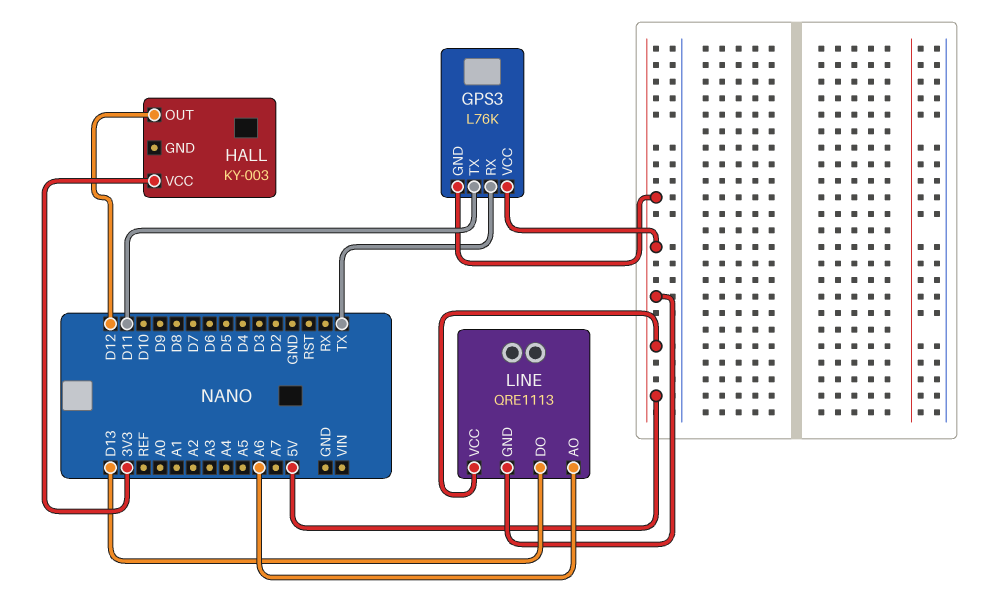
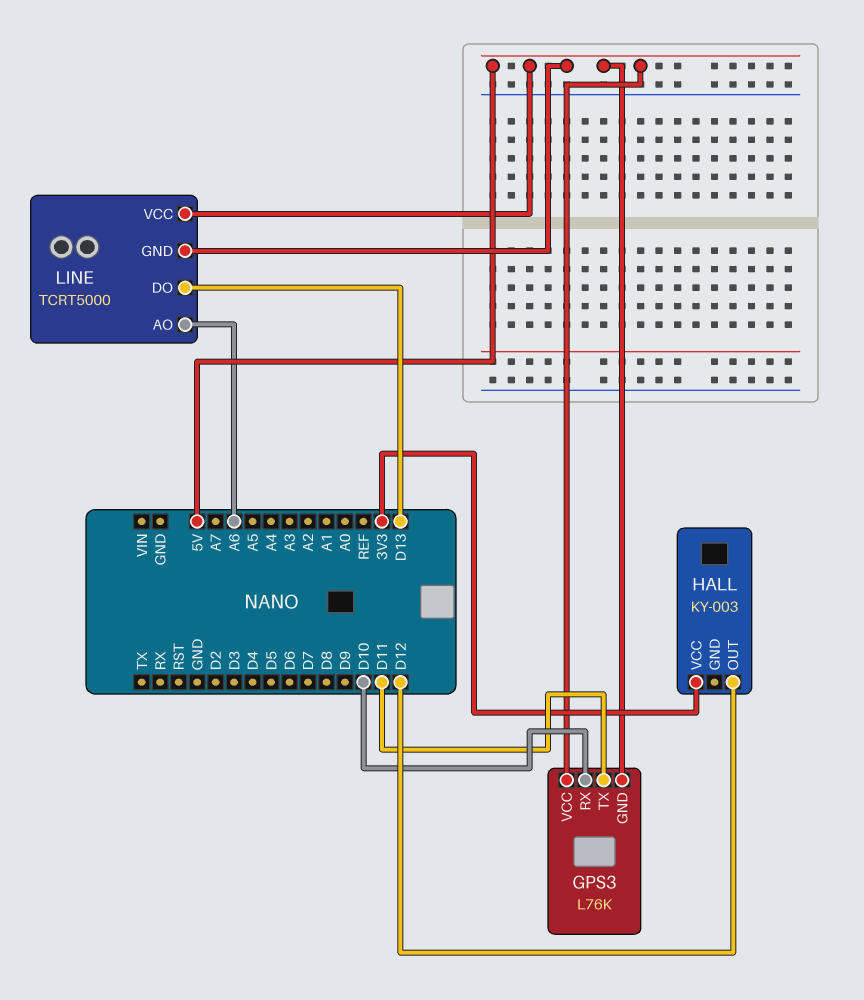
GPS3 pin RX: TX -> D10
LINE: QRE1113 -> TCRT5000

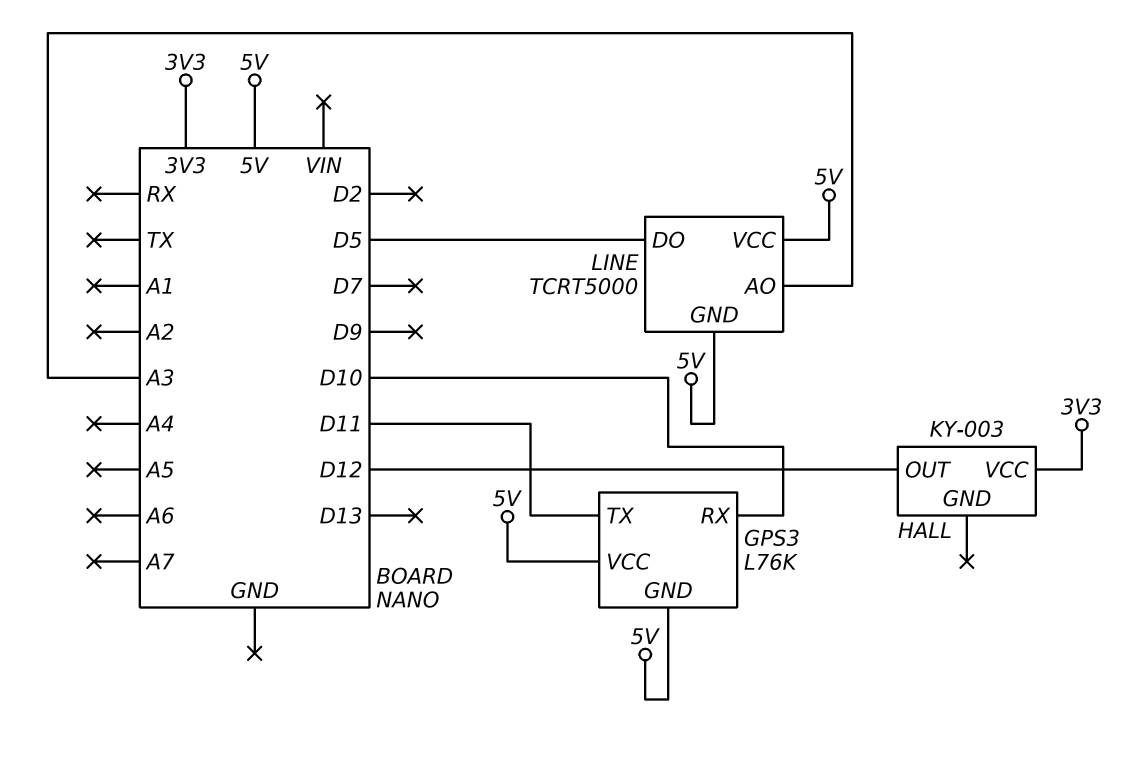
LINE pin AO: A6 -> A3
LINE pin DO: D13 -> D5

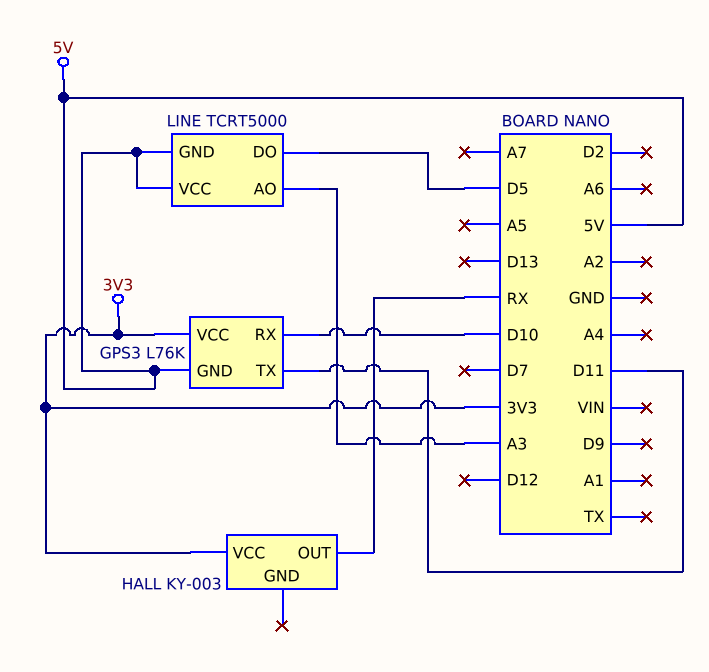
GPS3 pin VCC: 5V -> 3V3
HALL pin OUT: D12 -> RX

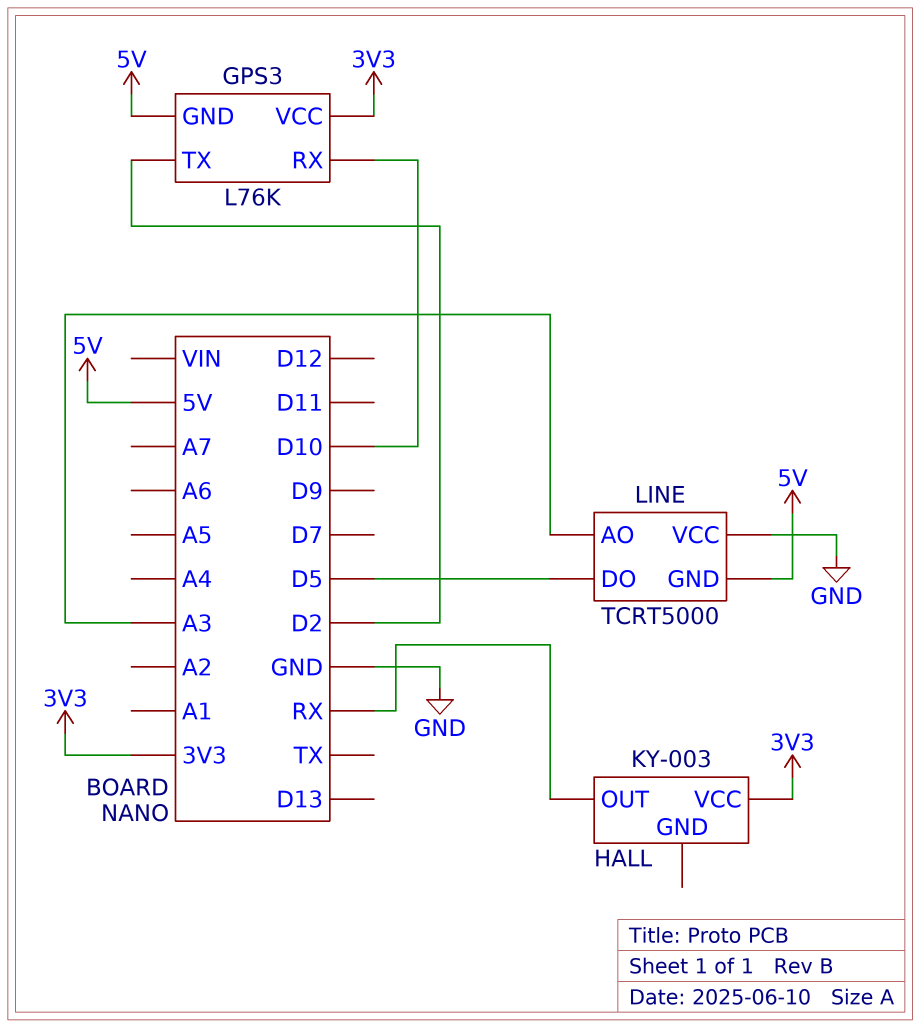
GPS3 pin TX: D11 -> D2
LINE pin VCC: 5V -> GND

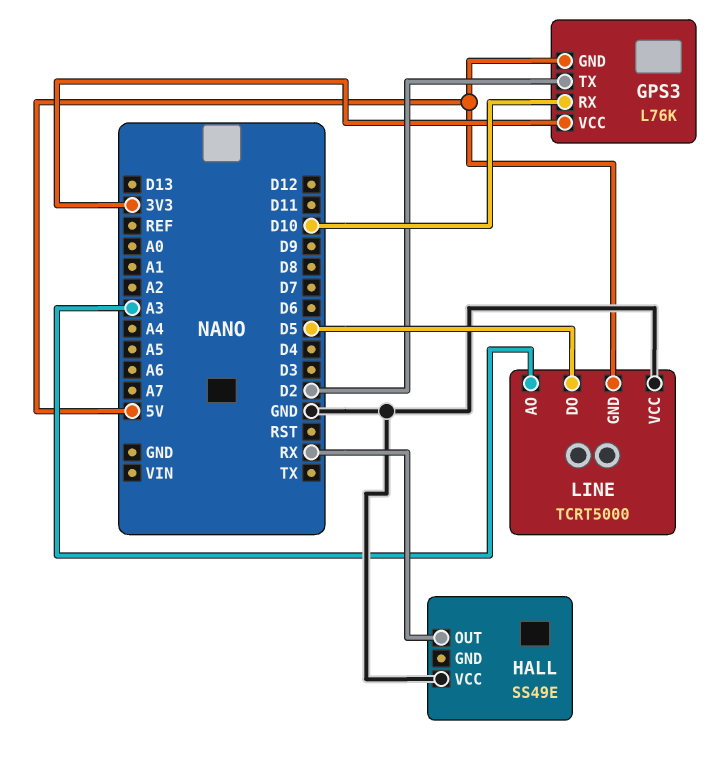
HALL: KY-003 -> SS49E
HALL pin VCC: 3V3 -> GND

